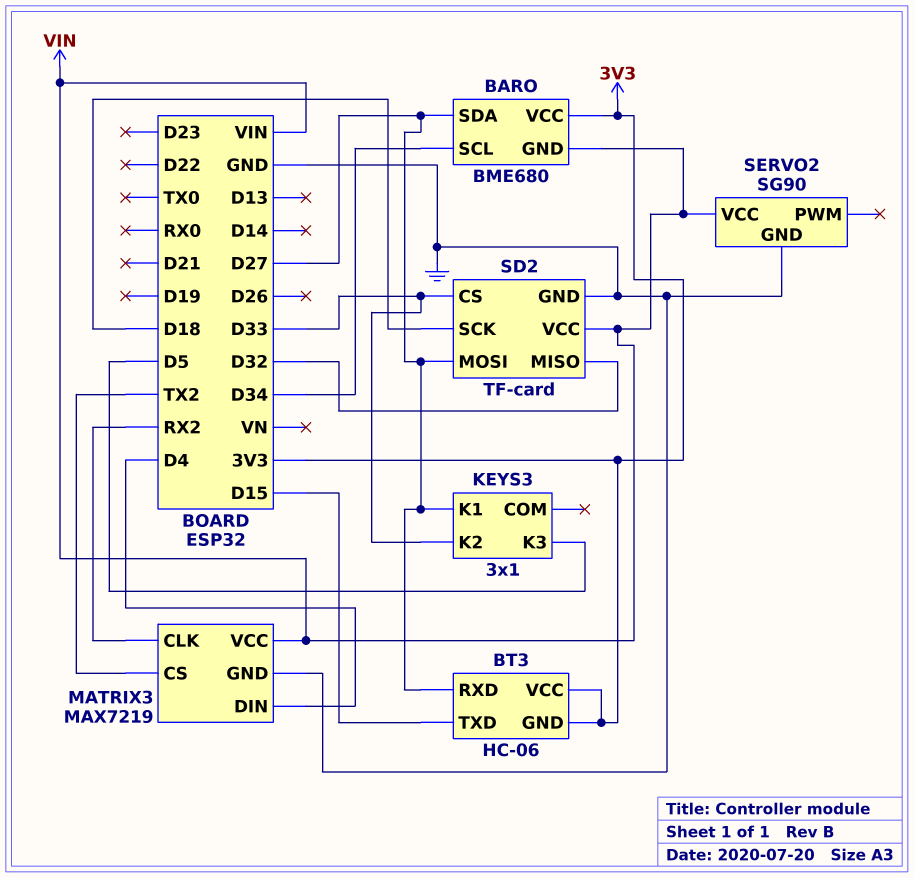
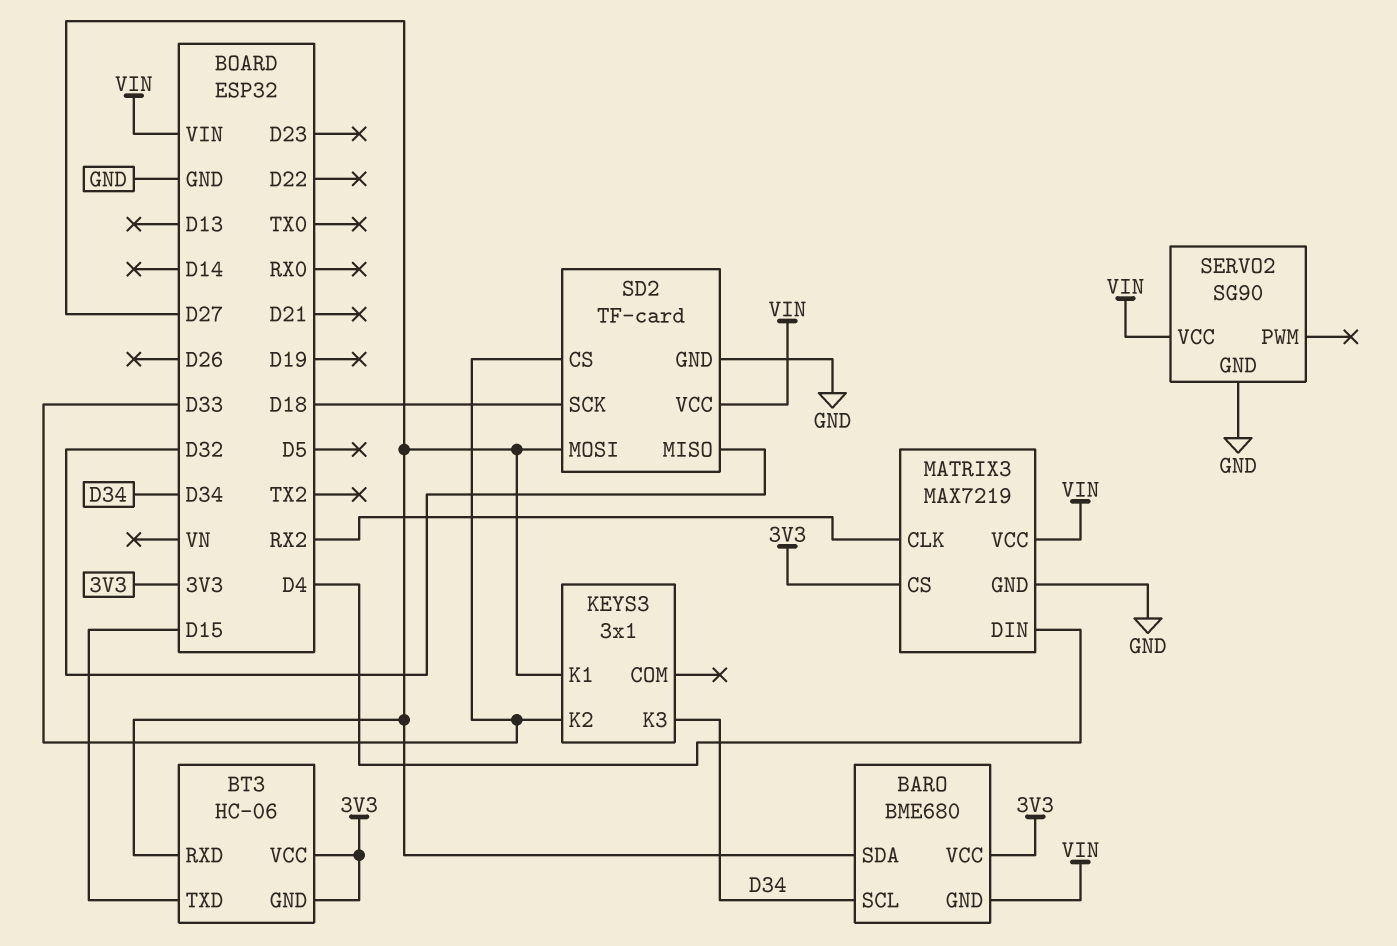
KEYS3 pin K3: D5 -> D34
MATRIX3 pin CS: TX2 -> 3V3

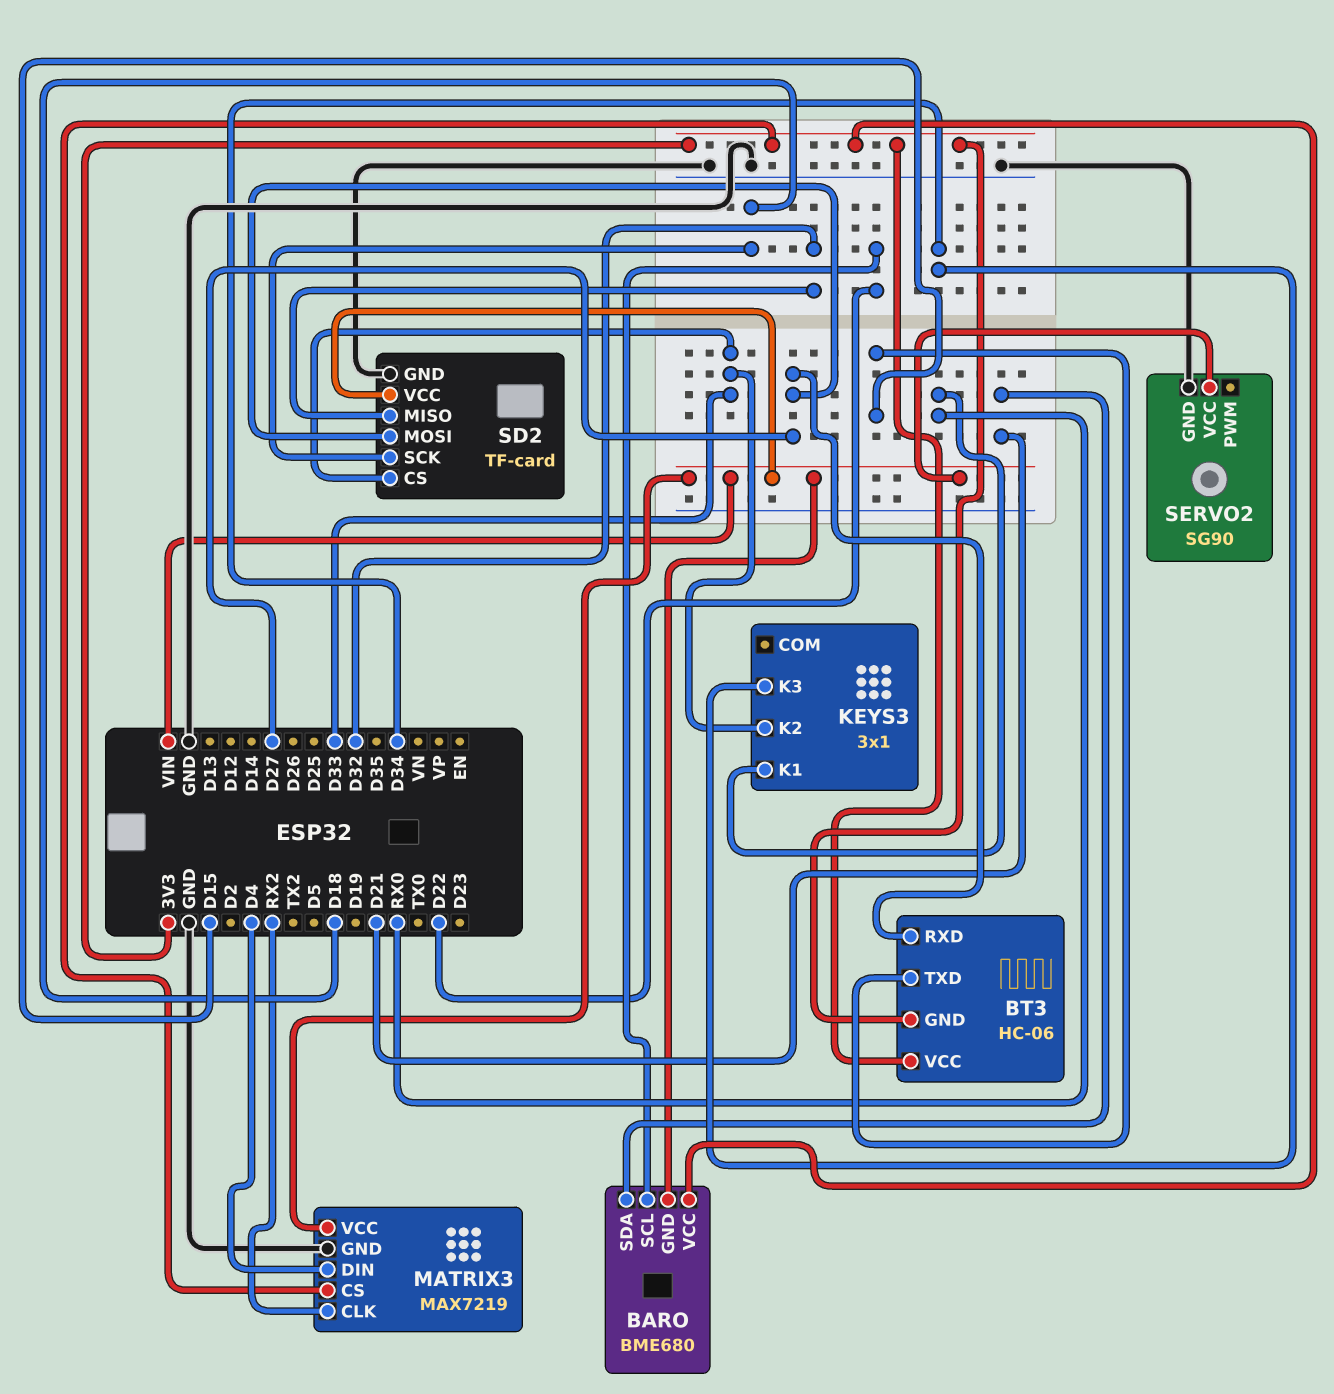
BARO pin SCL: D34 -> D22
BARO pin SDA: D27 -> D21
KEYS3 pin K1: D27 -> RX0

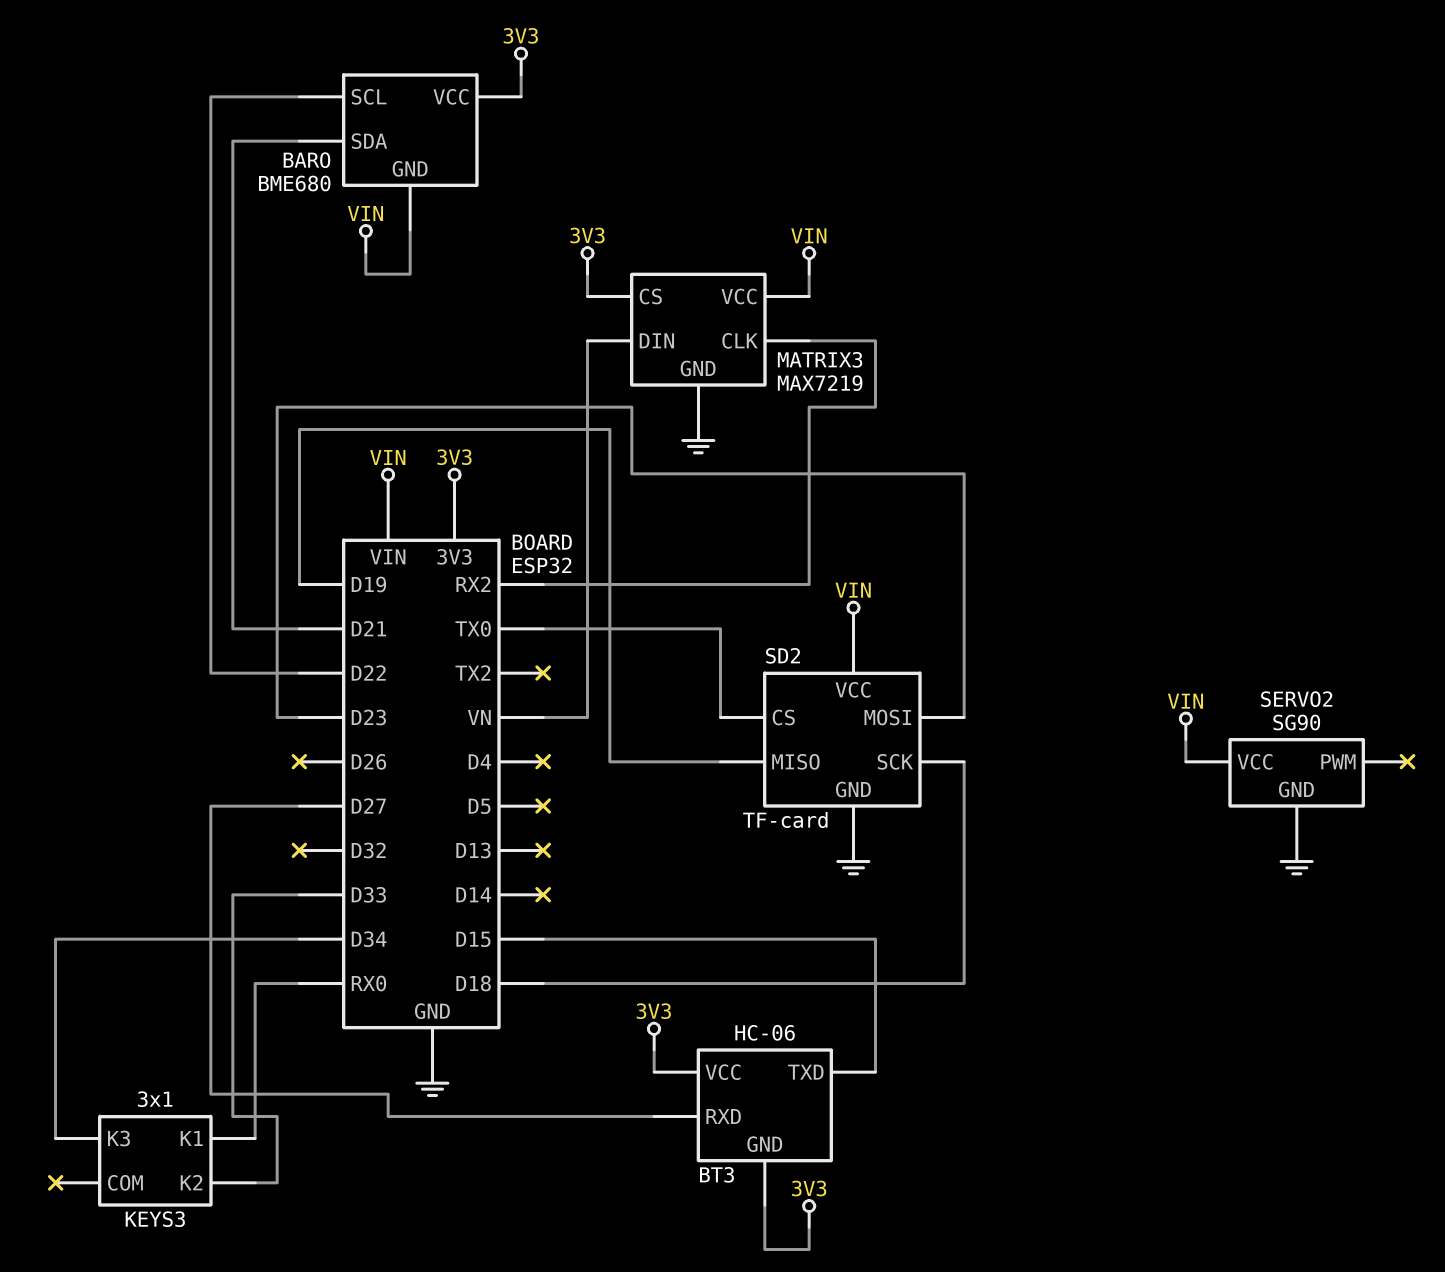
MATRIX3 pin DIN: D4 -> VN
SD2 pin CS: D33 -> TX0
SD2 pin MISO: D32 -> D19
SD2 pin MOSI: D27 -> D23

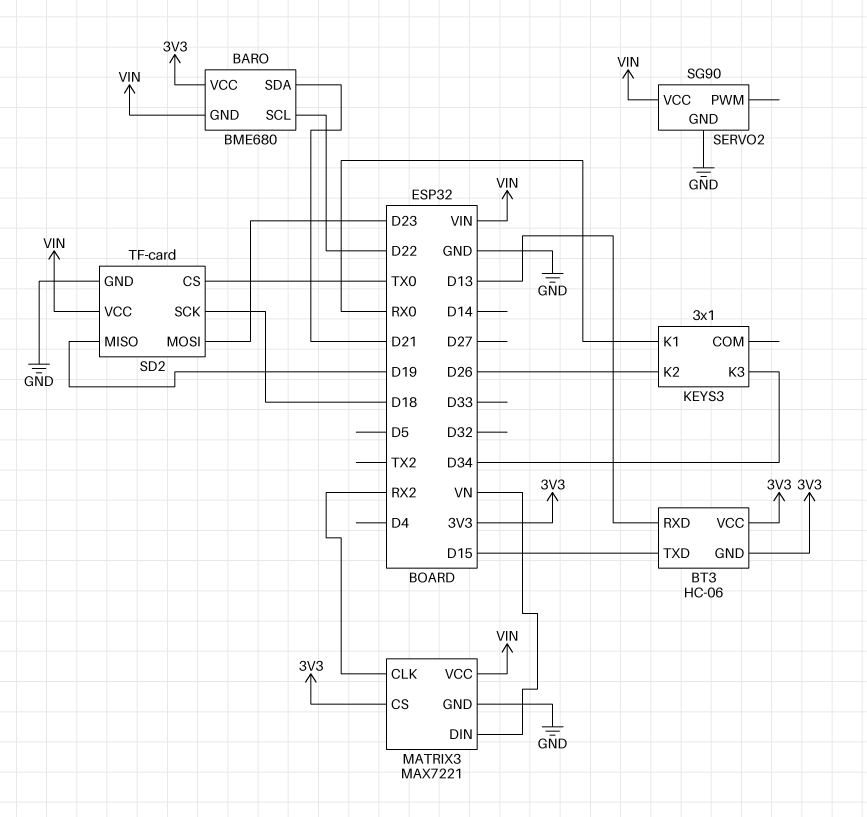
BT3 pin RXD: D27 -> D13
KEYS3 pin K2: D33 -> D26
MATRIX3: MAX7219 -> MAX7221

